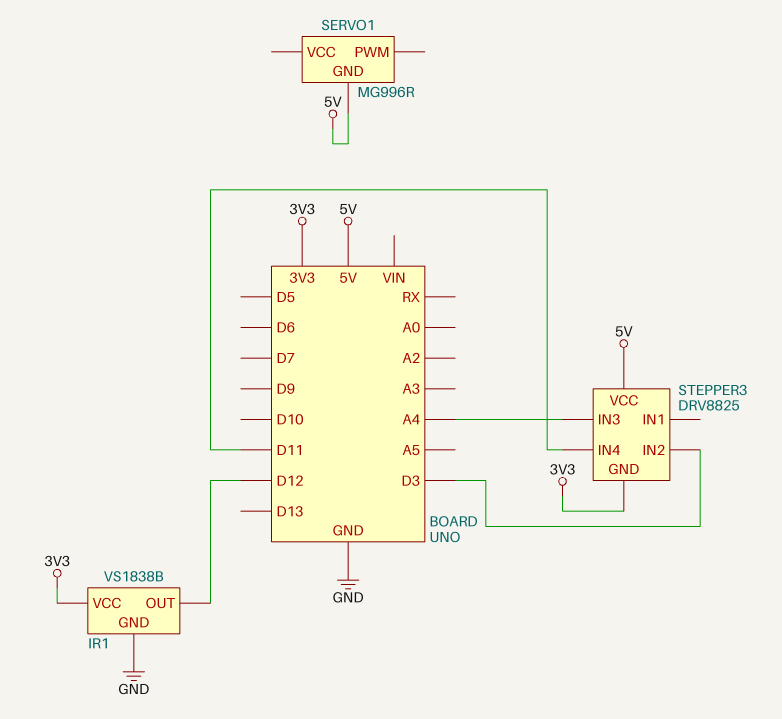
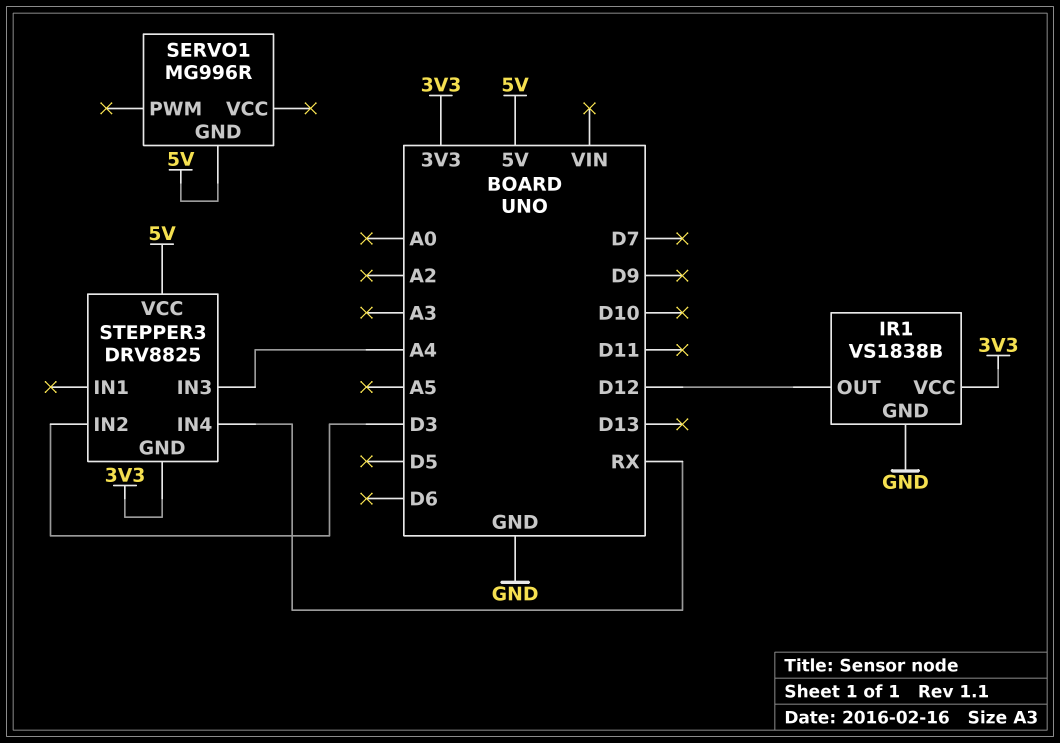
STEPPER3 pin IN4: D11 -> RX

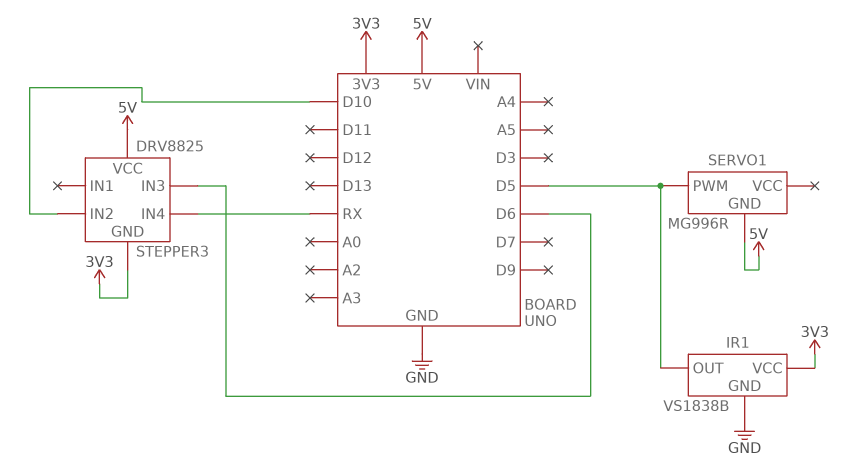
IR1 pin OUT: D12 -> D5
SERVO1 pin PWM: none -> D5
STEPPER3 pin IN2: D3 -> D10
STEPPER3 pin IN3: A4 -> D6

